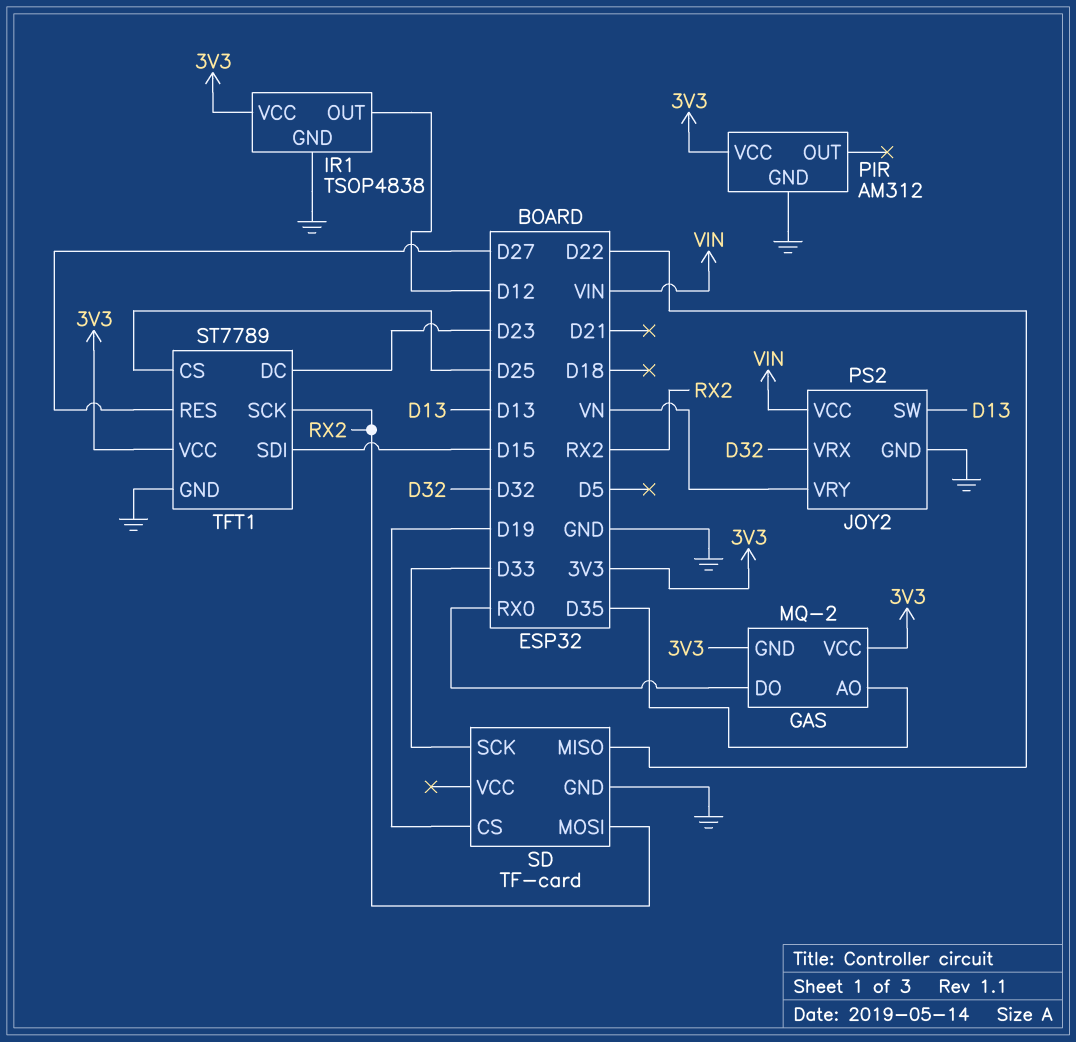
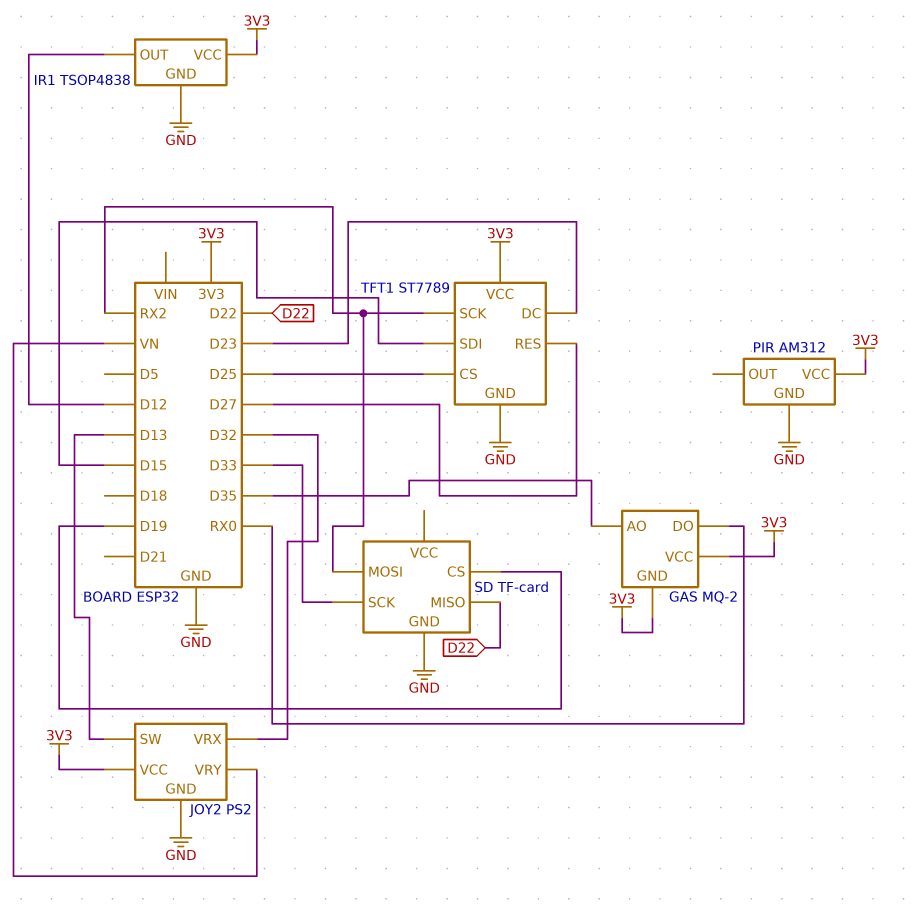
JOY2 pin VCC: VIN -> 3V3

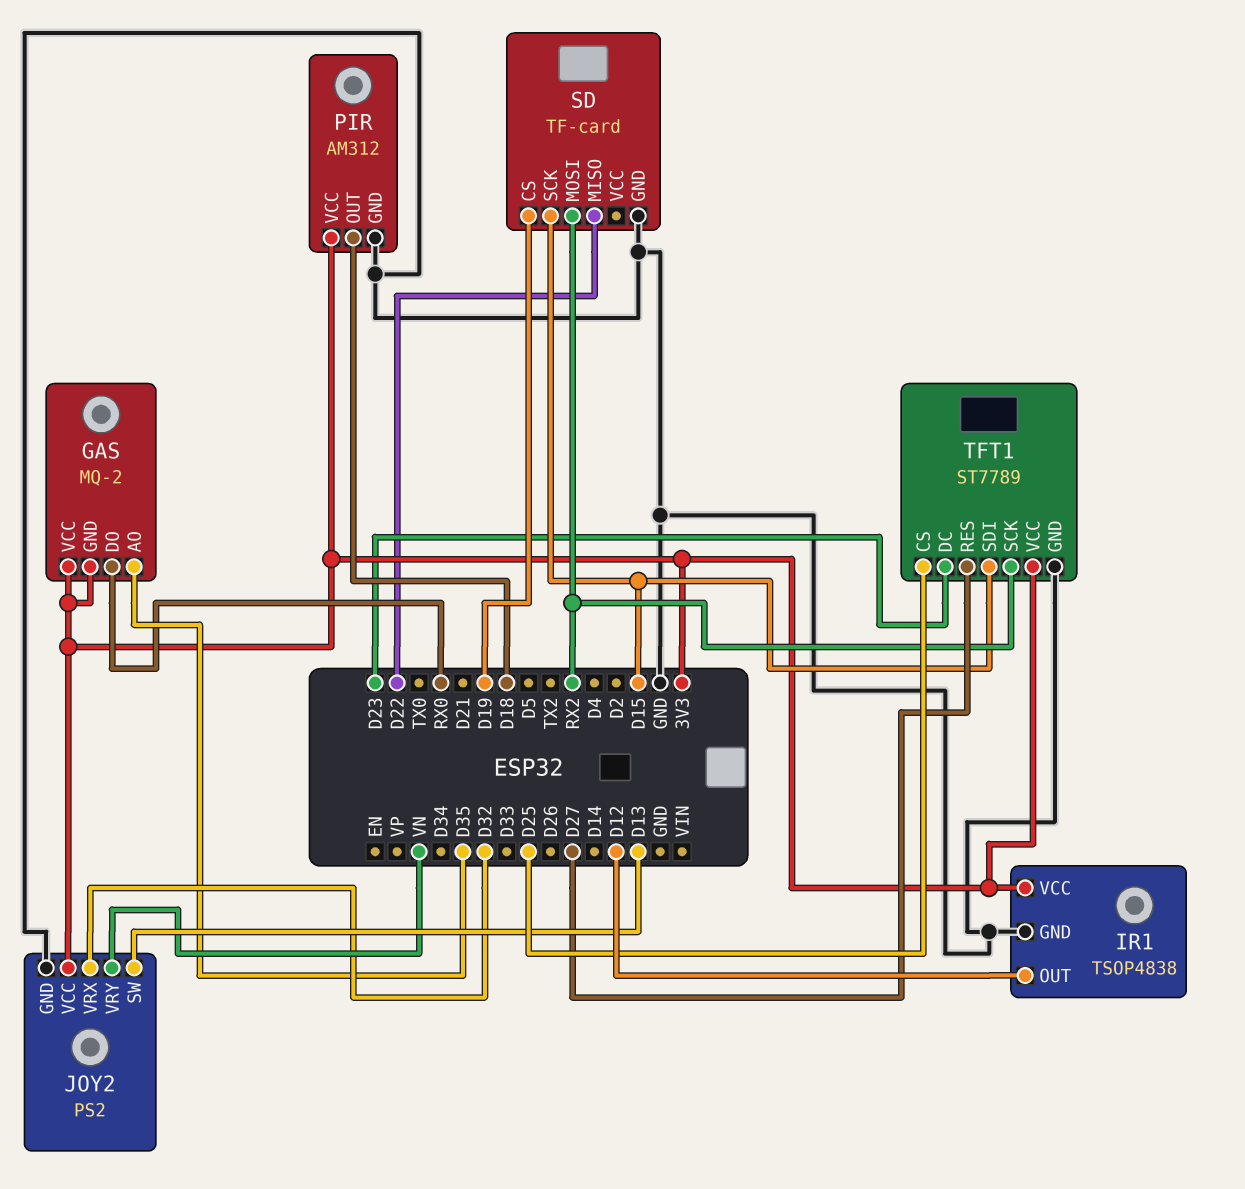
PIR pin OUT: none -> D18
SD pin SCK: D33 -> D15

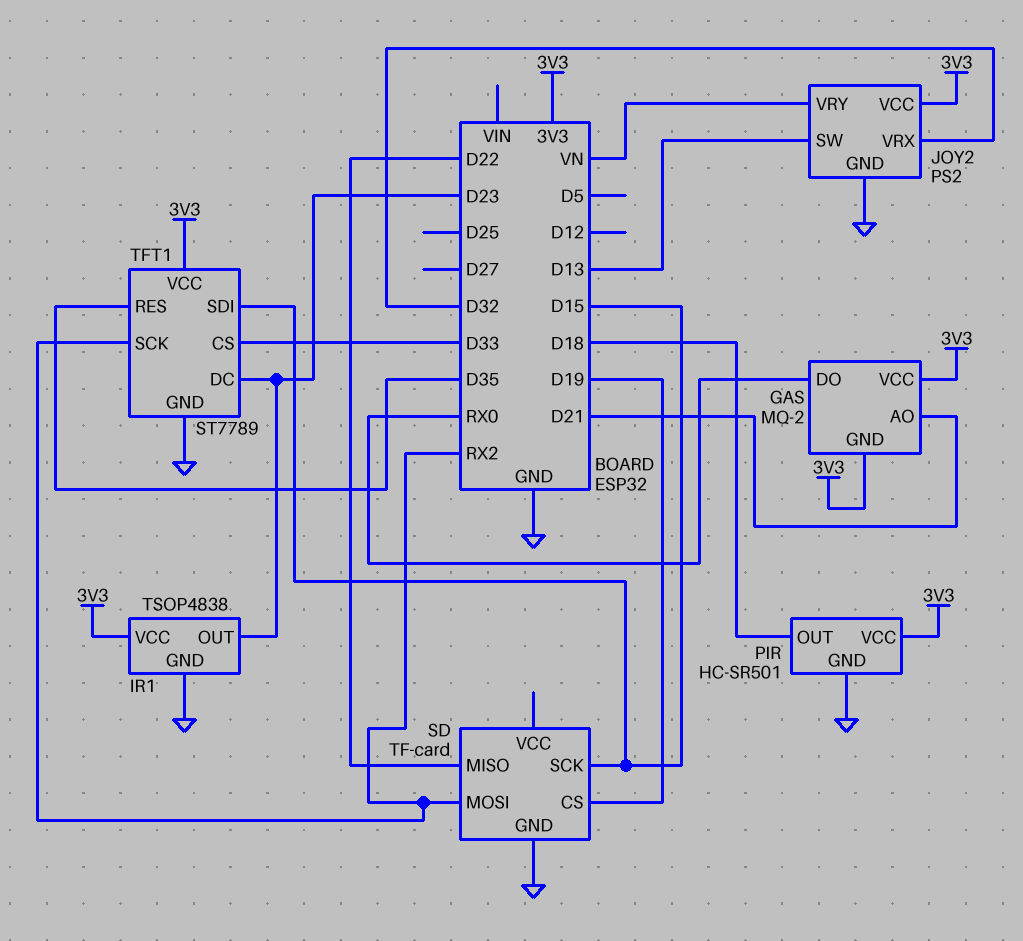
GAS pin AO: D35 -> D21
IR1 pin OUT: D12 -> D23
PIR: AM312 -> HC-SR501
TFT1 pin CS: D25 -> D33
TFT1 pin RES: D27 -> D35

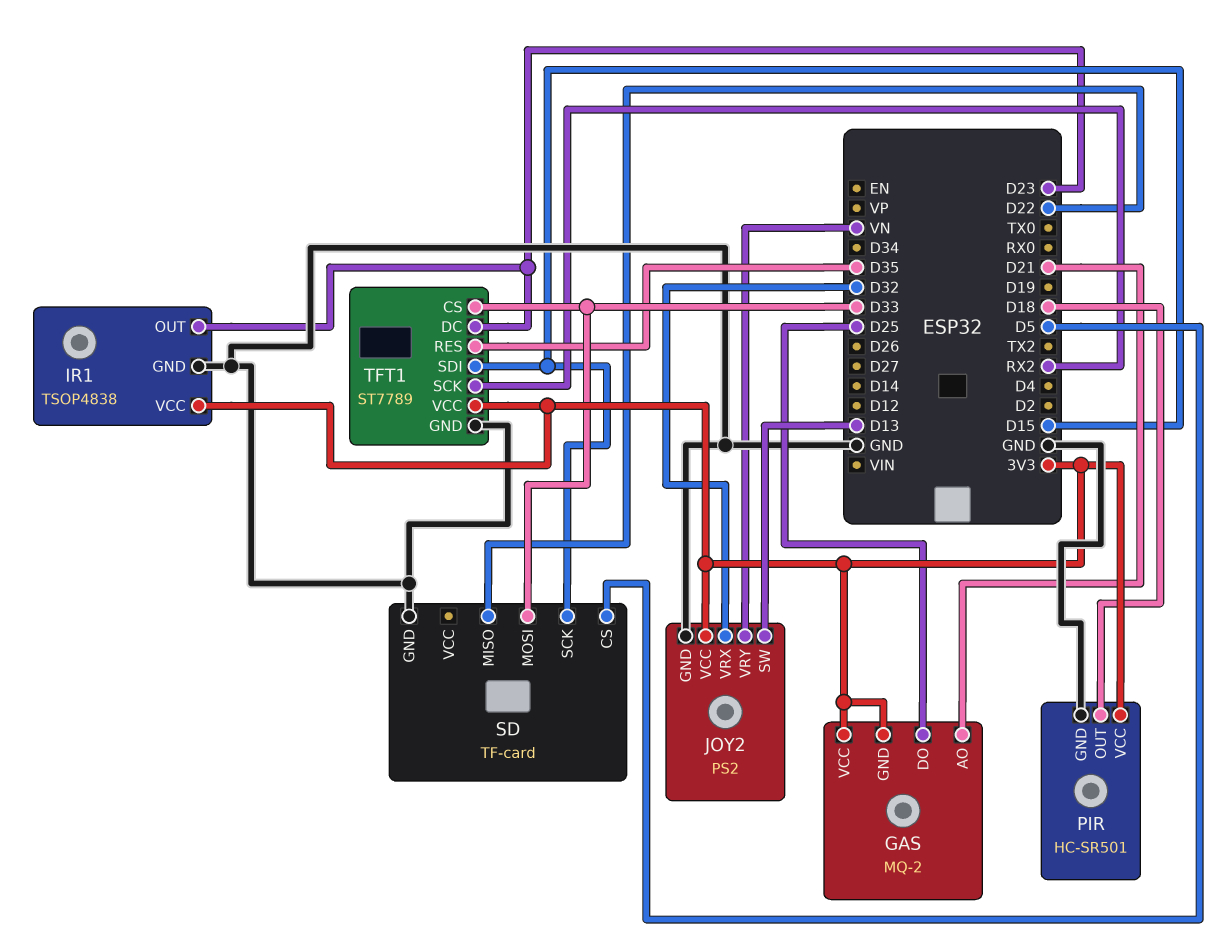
GAS pin DO: RX0 -> D25
SD pin CS: D19 -> D5
SD pin MOSI: RX2 -> D33

